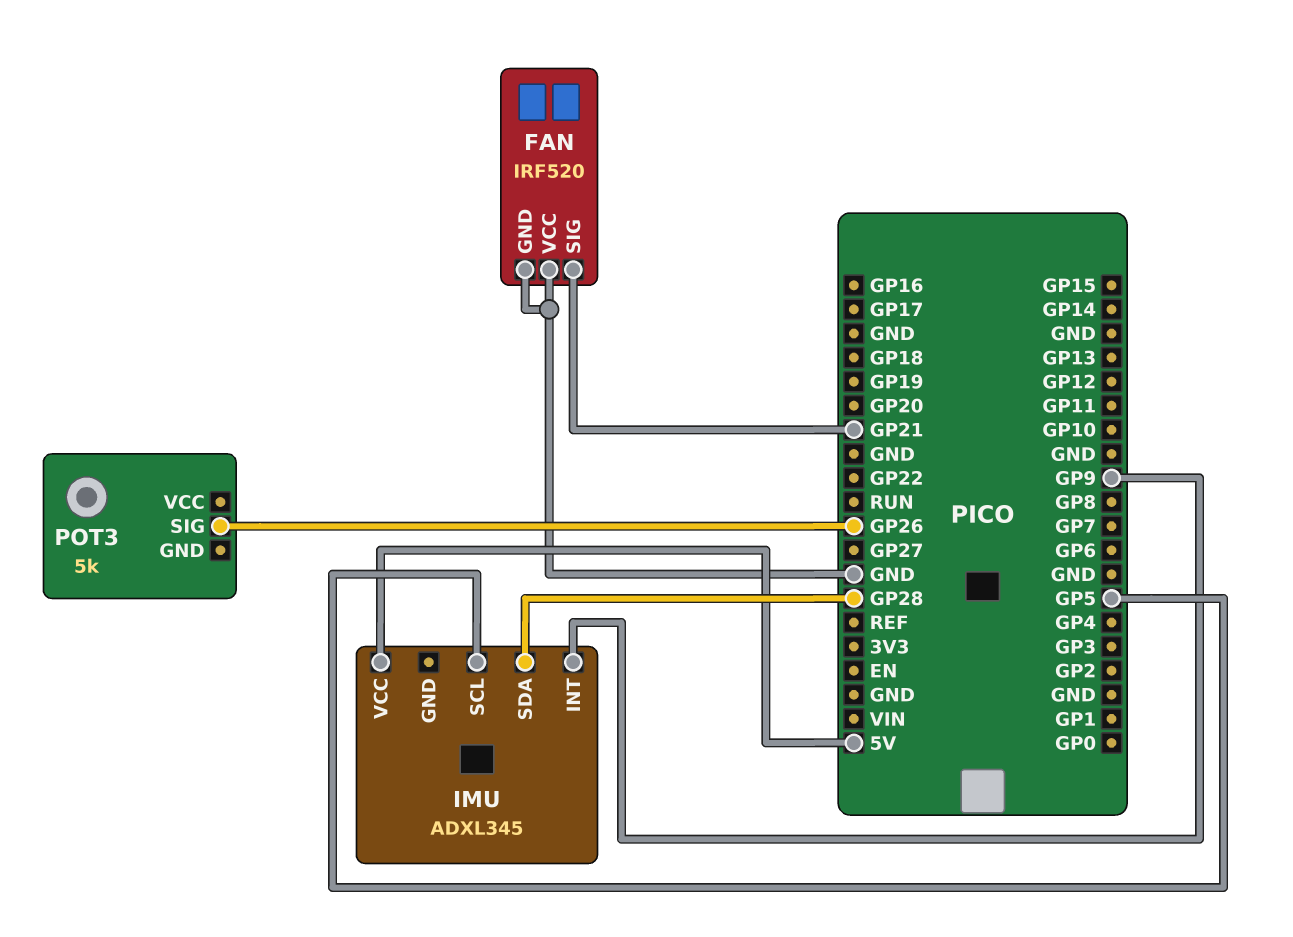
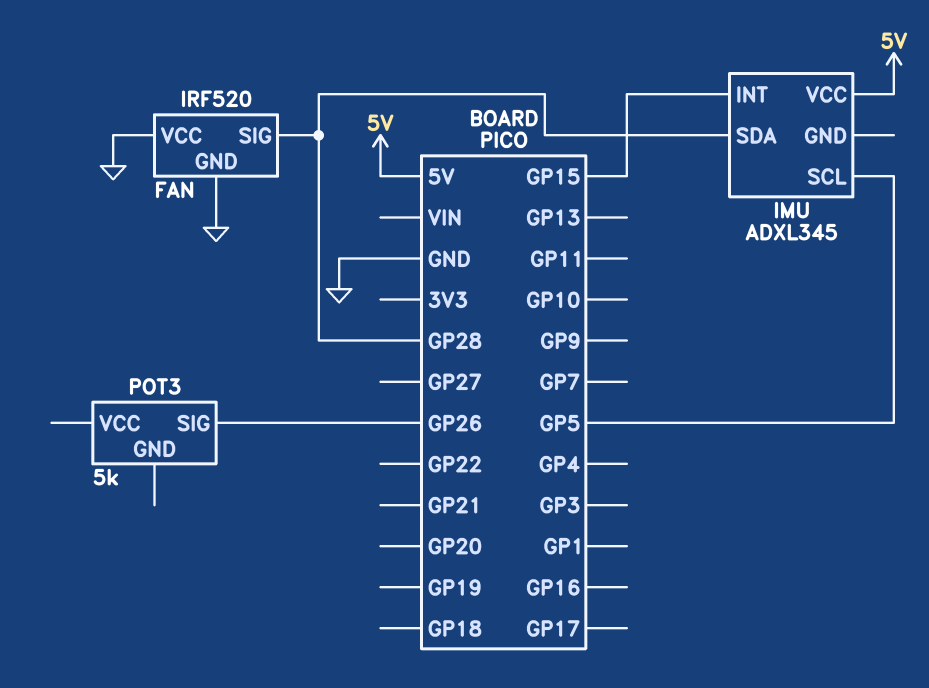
FAN pin SIG: GP21 -> GP28
IMU pin INT: GP9 -> GP15

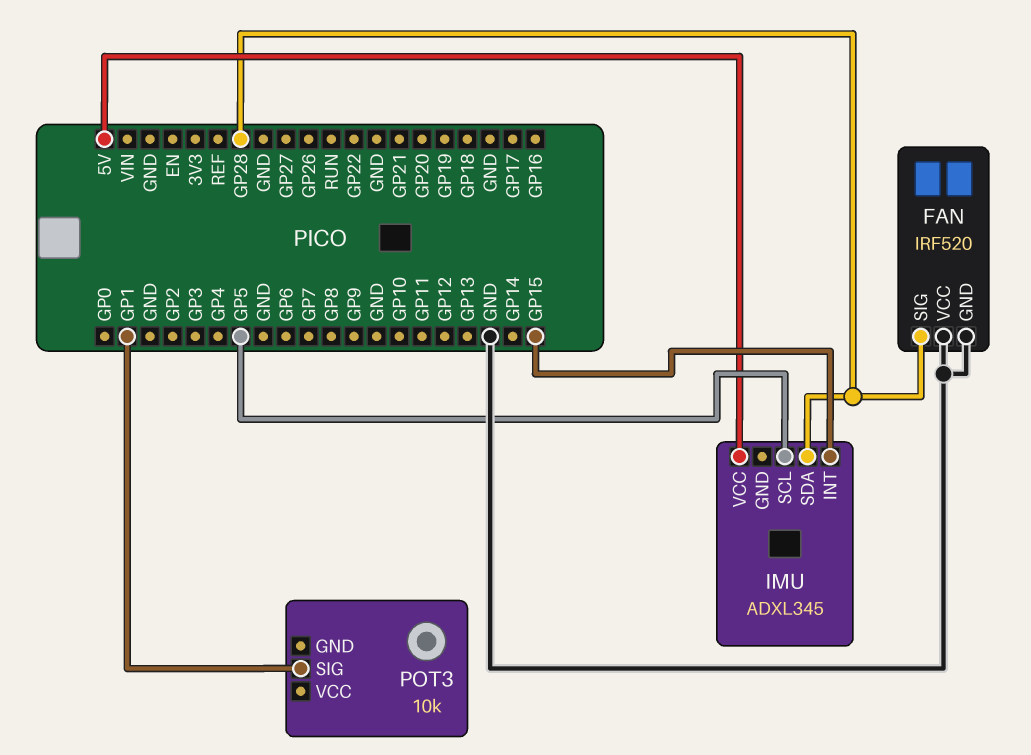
POT3: 5k -> 10k
POT3 pin SIG: GP26 -> GP1

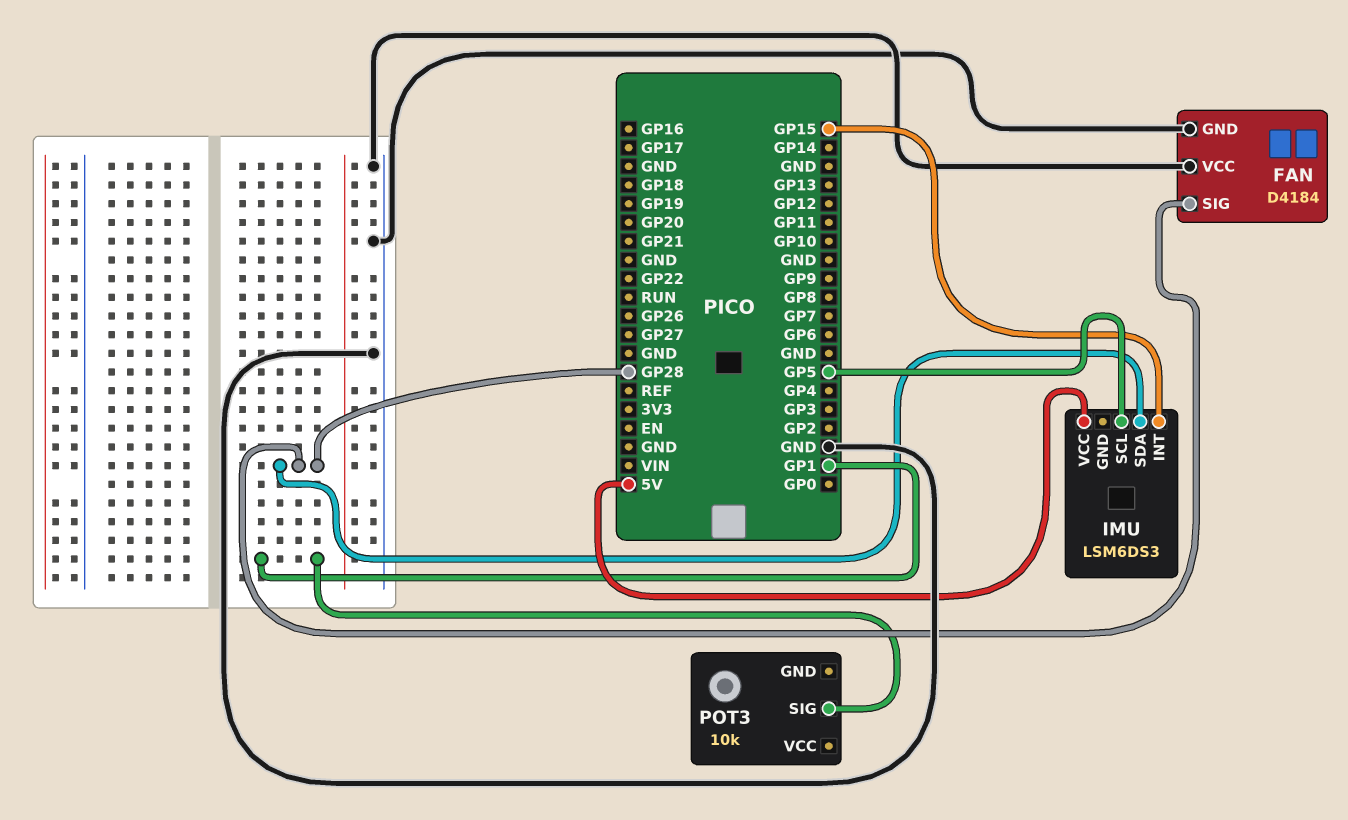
FAN: IRF520 -> D4184
IMU: ADXL345 -> LSM6DS3

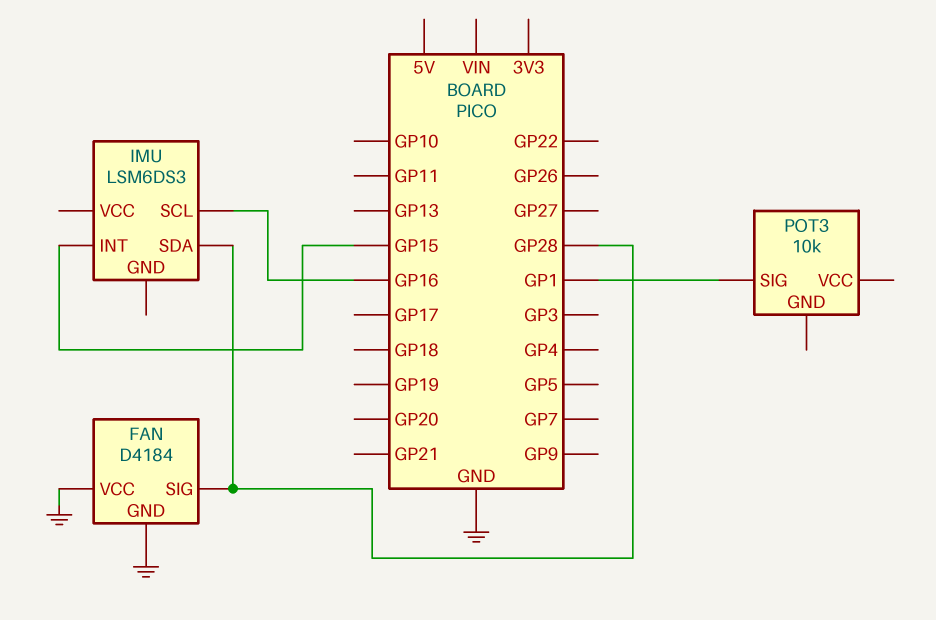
IMU pin SCL: GP5 -> GP16
IMU pin VCC: 5V -> none

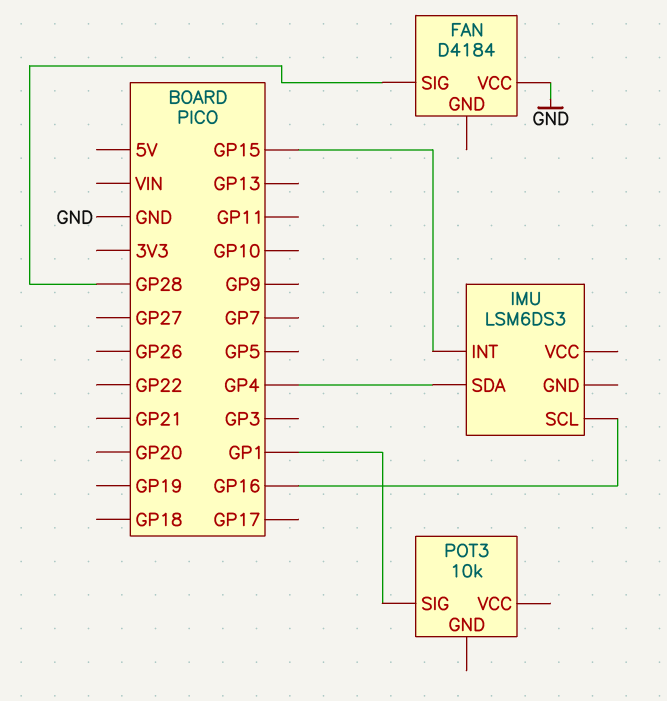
FAN pin GND: GND -> none
IMU pin SDA: GP28 -> GP4

